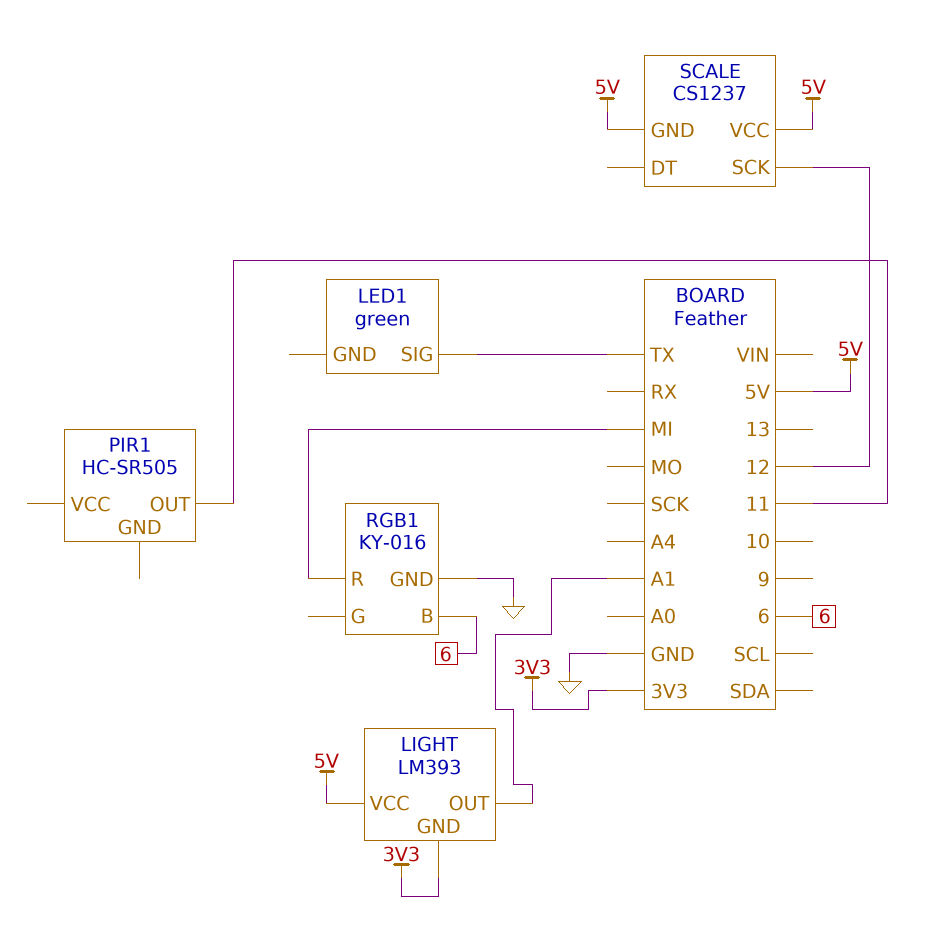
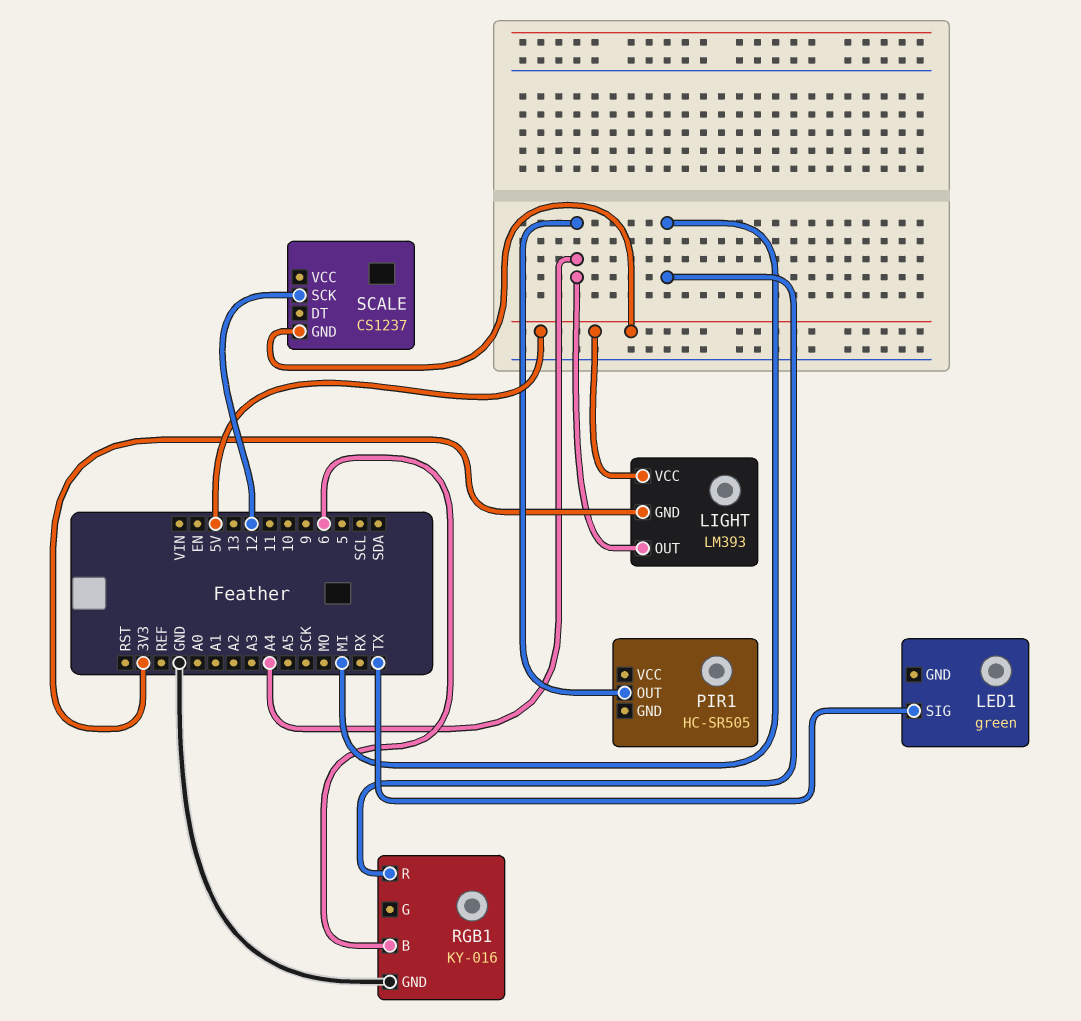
LIGHT pin OUT: A1 -> A4
PIR1 pin OUT: 11 -> A4
SCALE pin VCC: 5V -> none

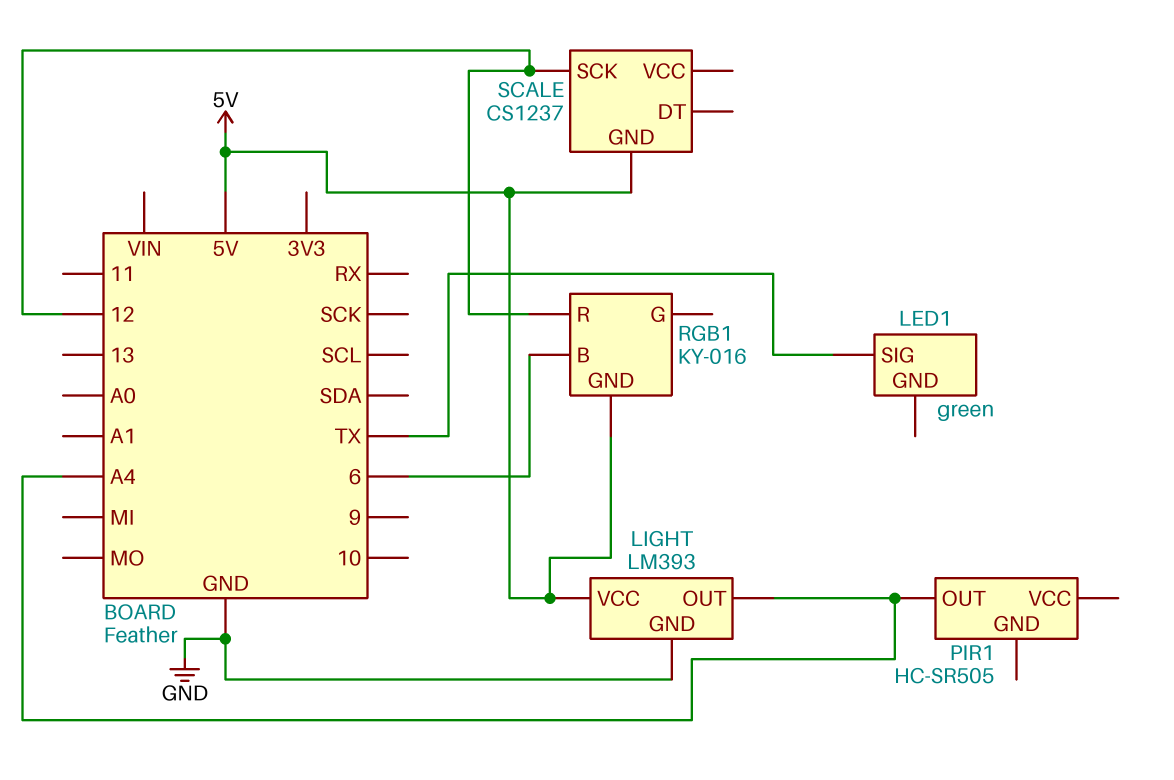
LIGHT pin GND: 3V3 -> GND
RGB1 pin GND: GND -> 5V
RGB1 pin R: MI -> 12

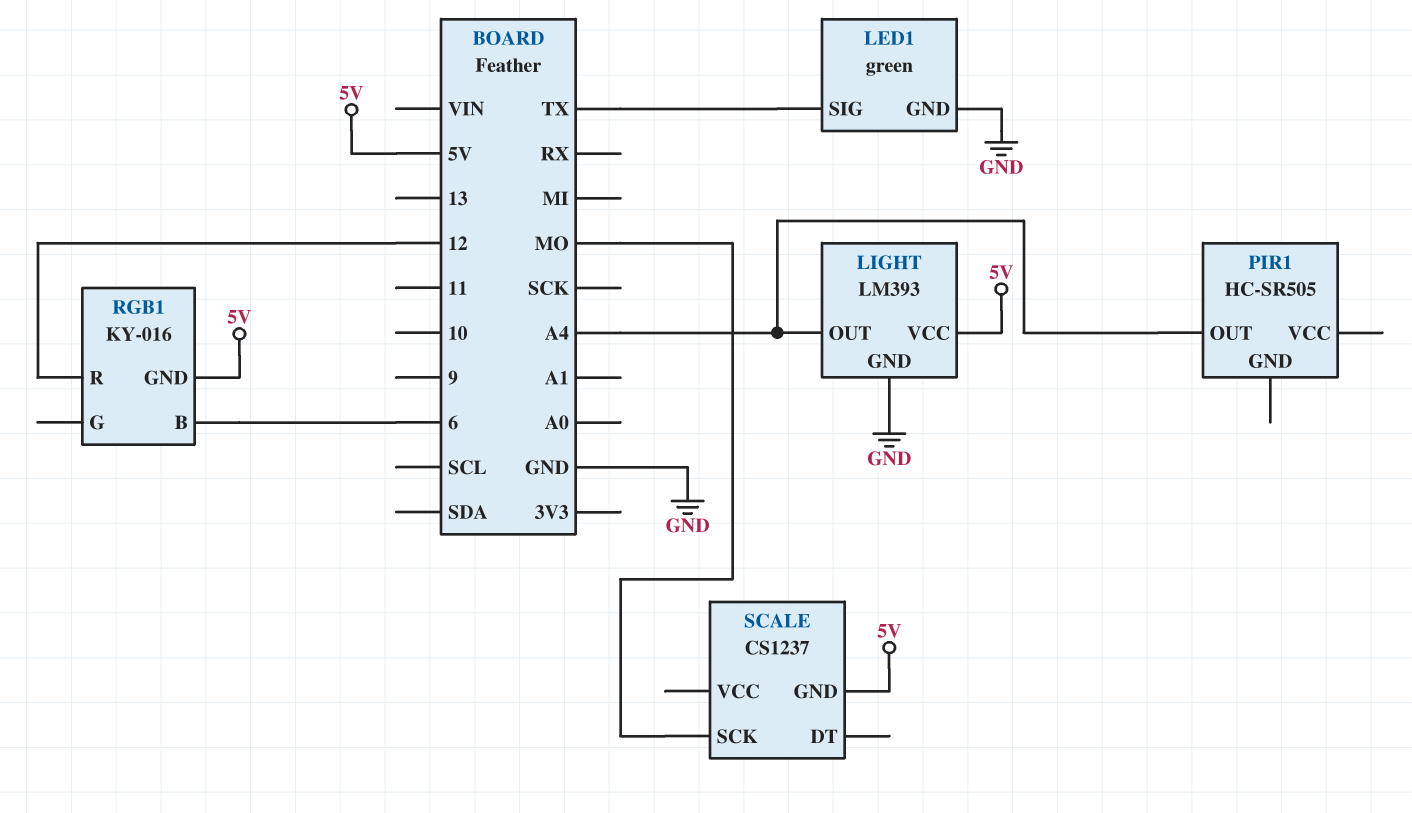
LED1 pin GND: none -> GND
SCALE pin SCK: 12 -> MO

